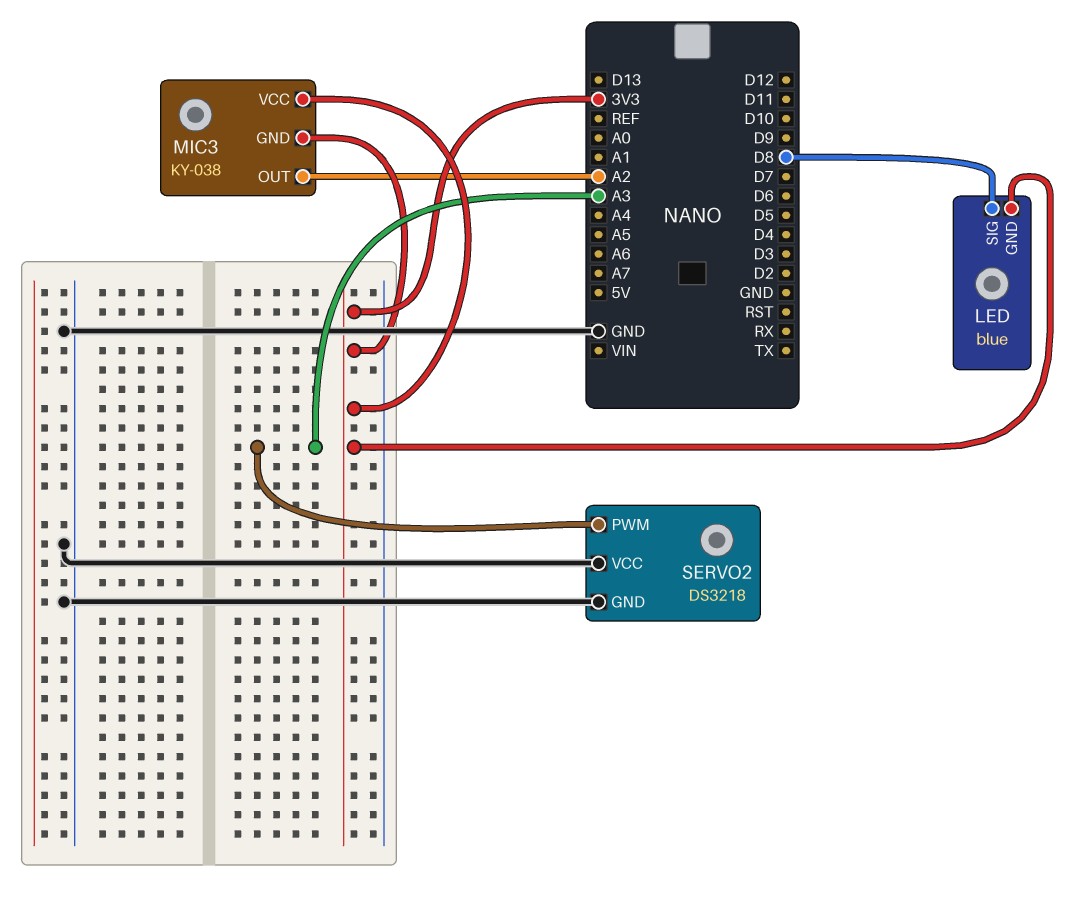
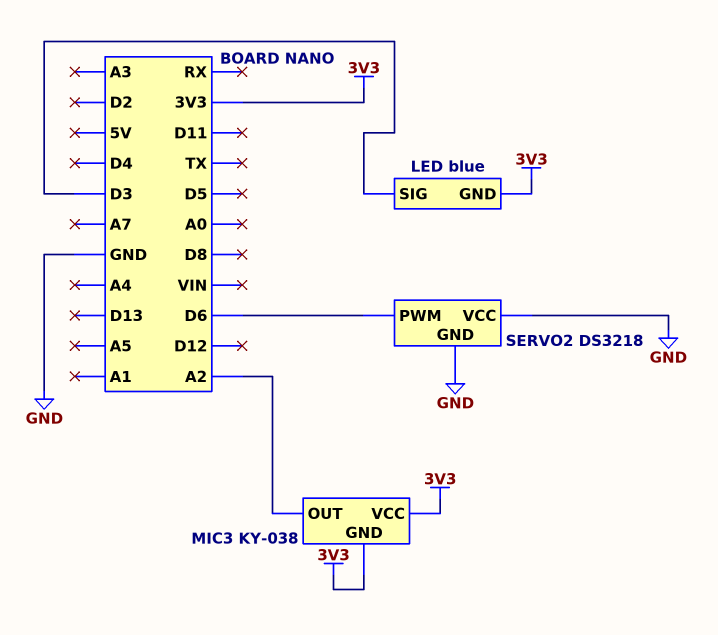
LED pin SIG: D8 -> D3
SERVO2 pin PWM: A3 -> D6

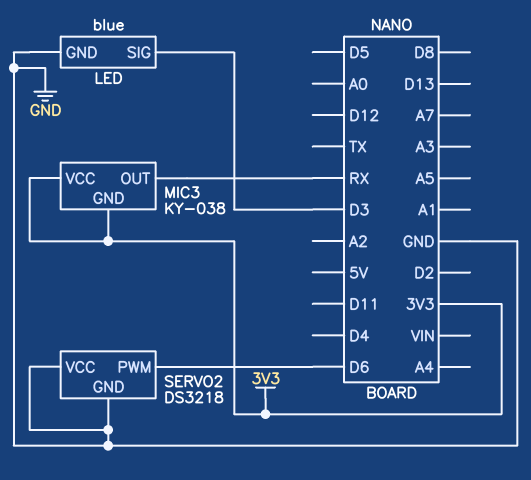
LED pin GND: 3V3 -> GND
MIC3 pin OUT: A2 -> RX

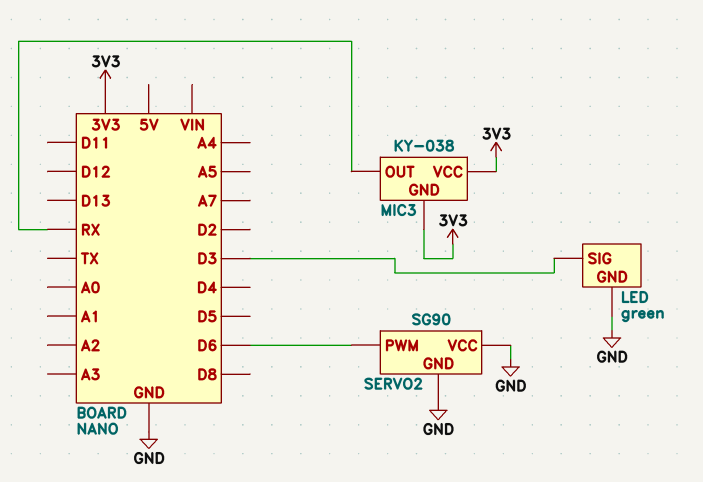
LED: blue -> green
SERVO2: DS3218 -> SG90

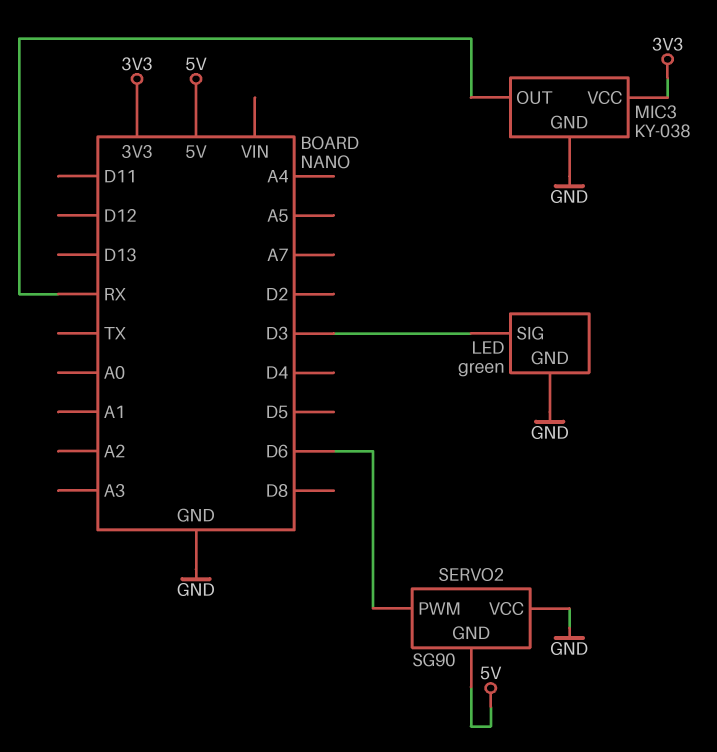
MIC3 pin GND: 3V3 -> GND
SERVO2 pin GND: GND -> 5V

